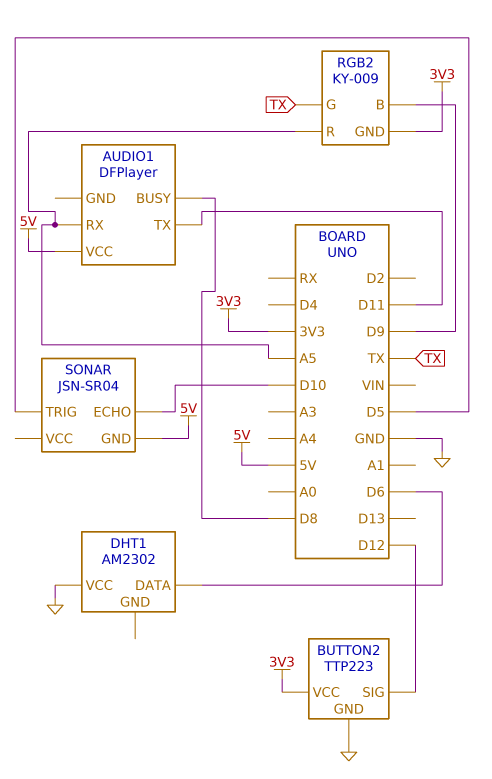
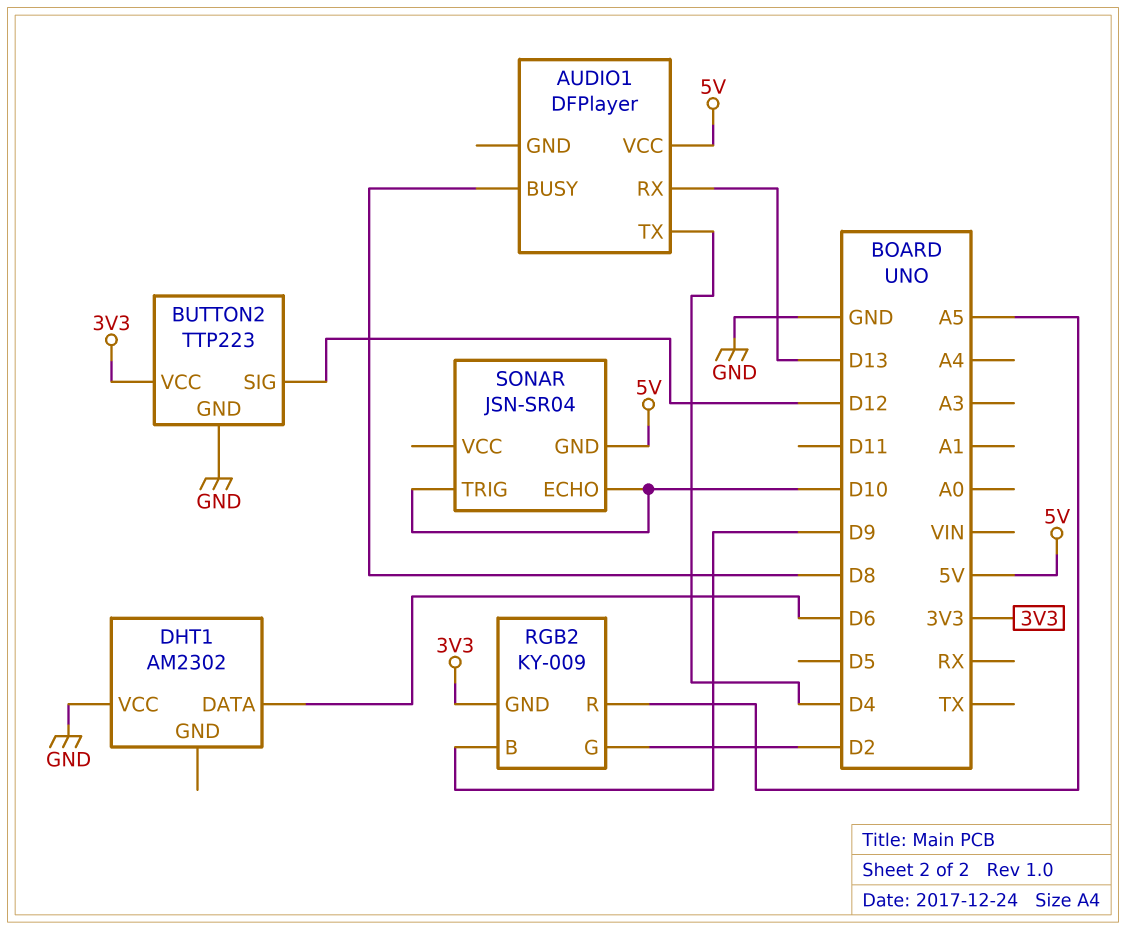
AUDIO1 pin RX: A5 -> D13
AUDIO1 pin TX: D11 -> D4
RGB2 pin G: TX -> D2
SONAR pin TRIG: D5 -> D10

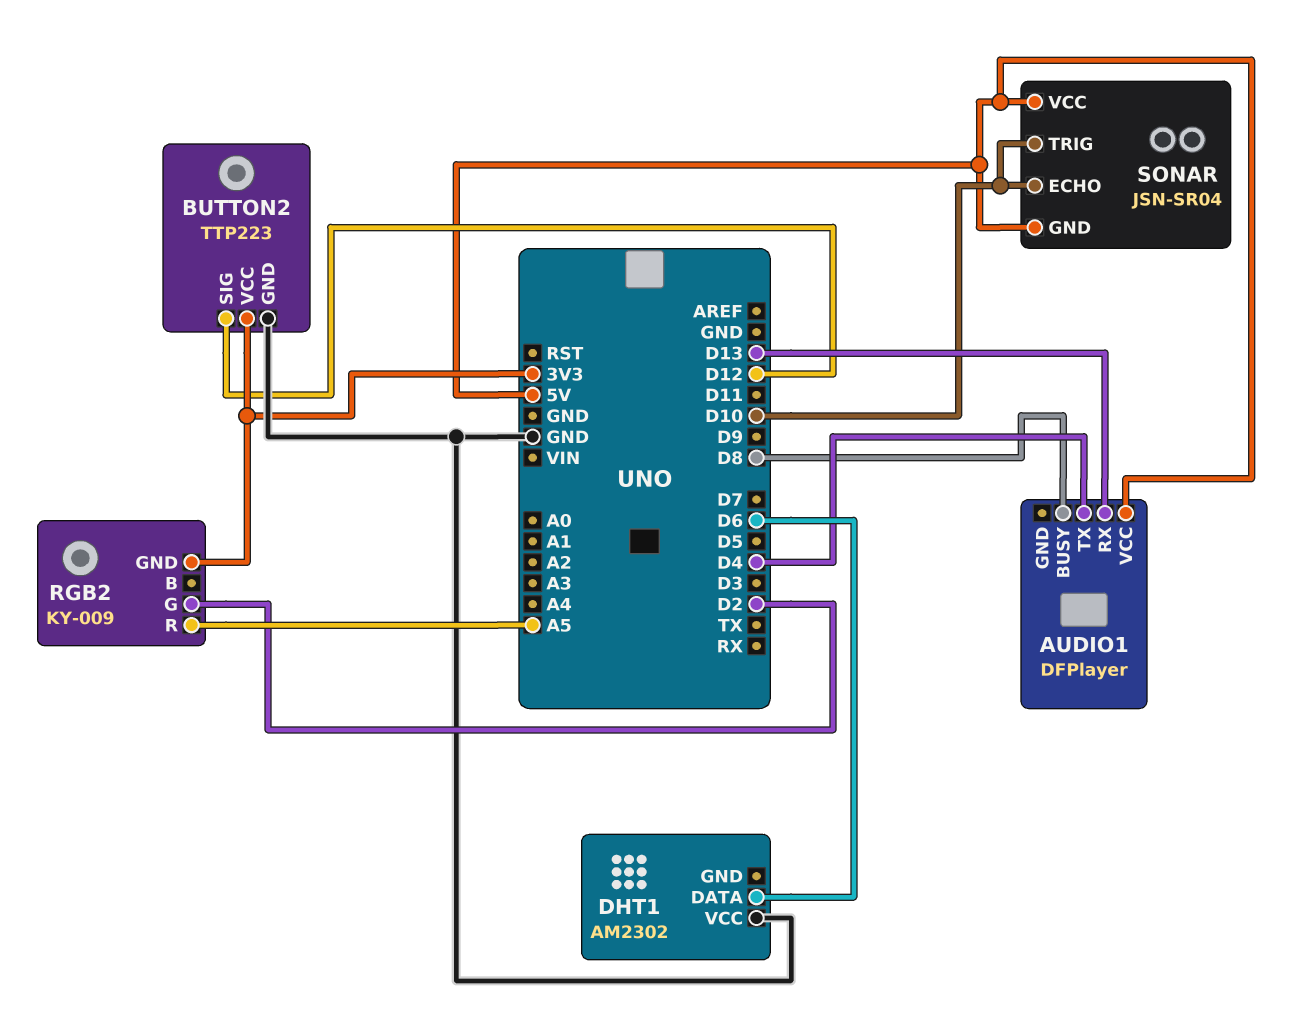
RGB2 pin B: D9 -> none
SONAR pin VCC: none -> 5V

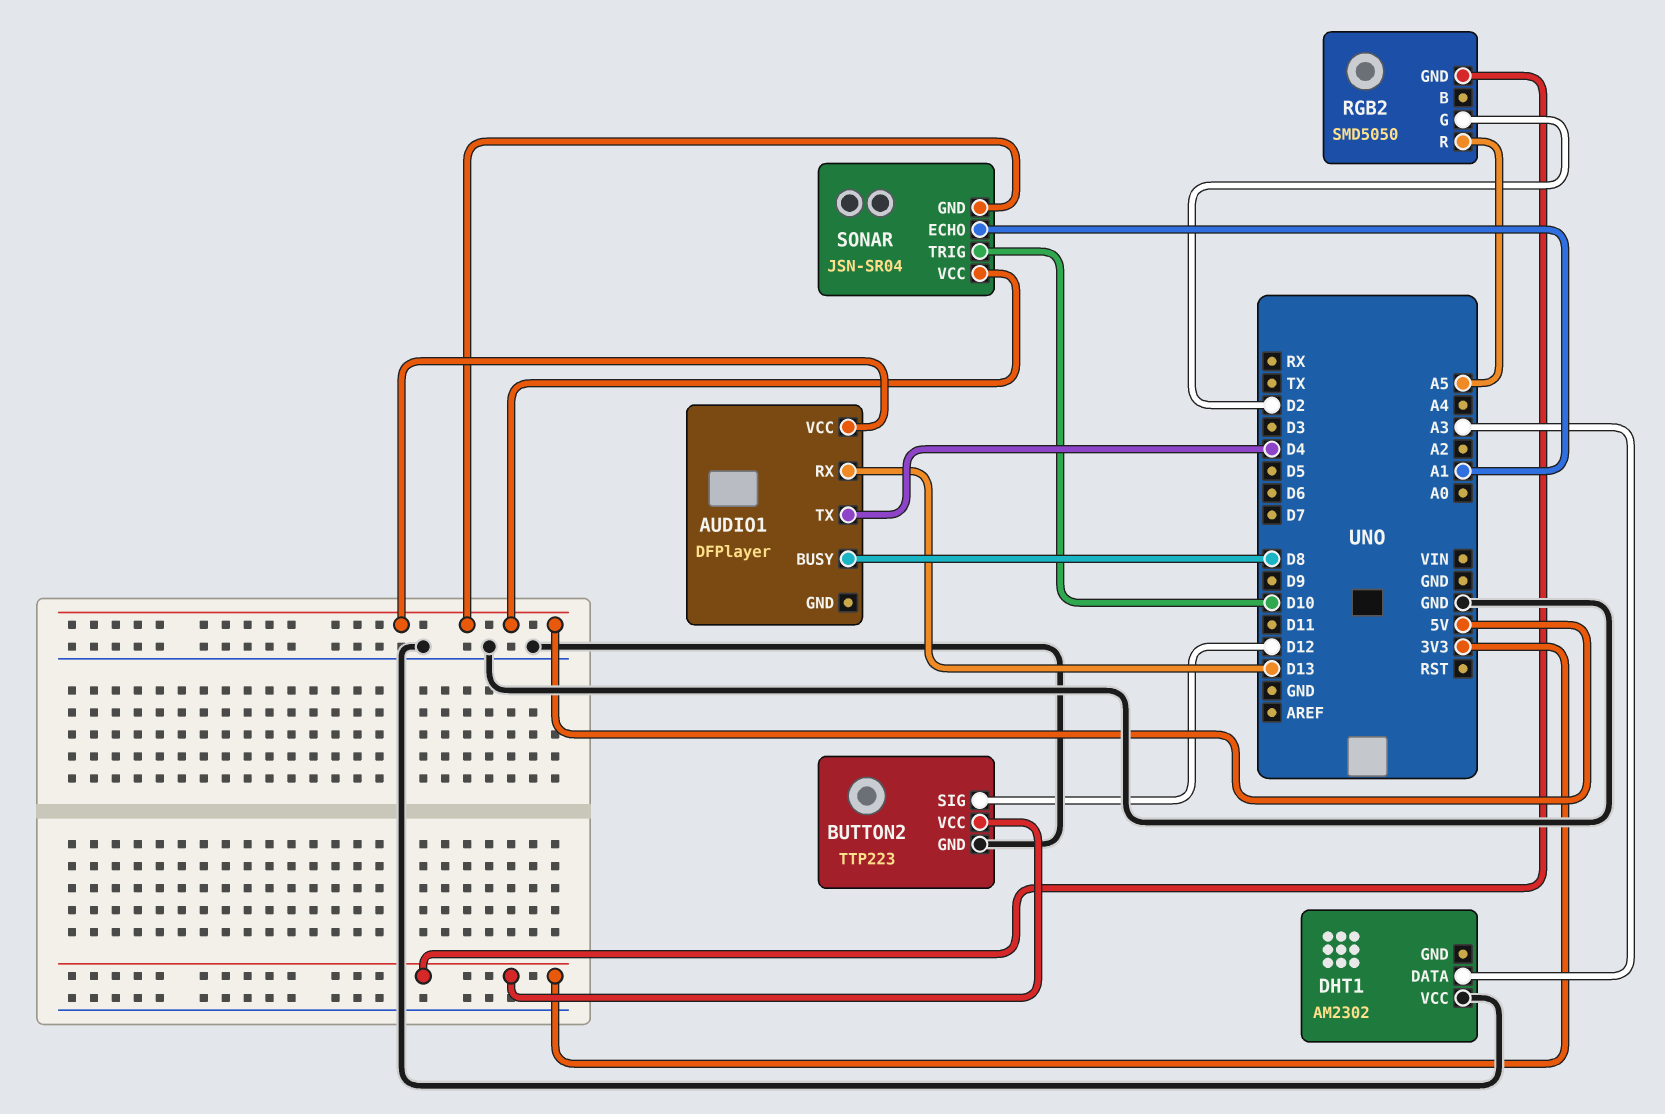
DHT1 pin DATA: D6 -> A3
RGB2: KY-009 -> SMD5050
SONAR pin ECHO: D10 -> A1

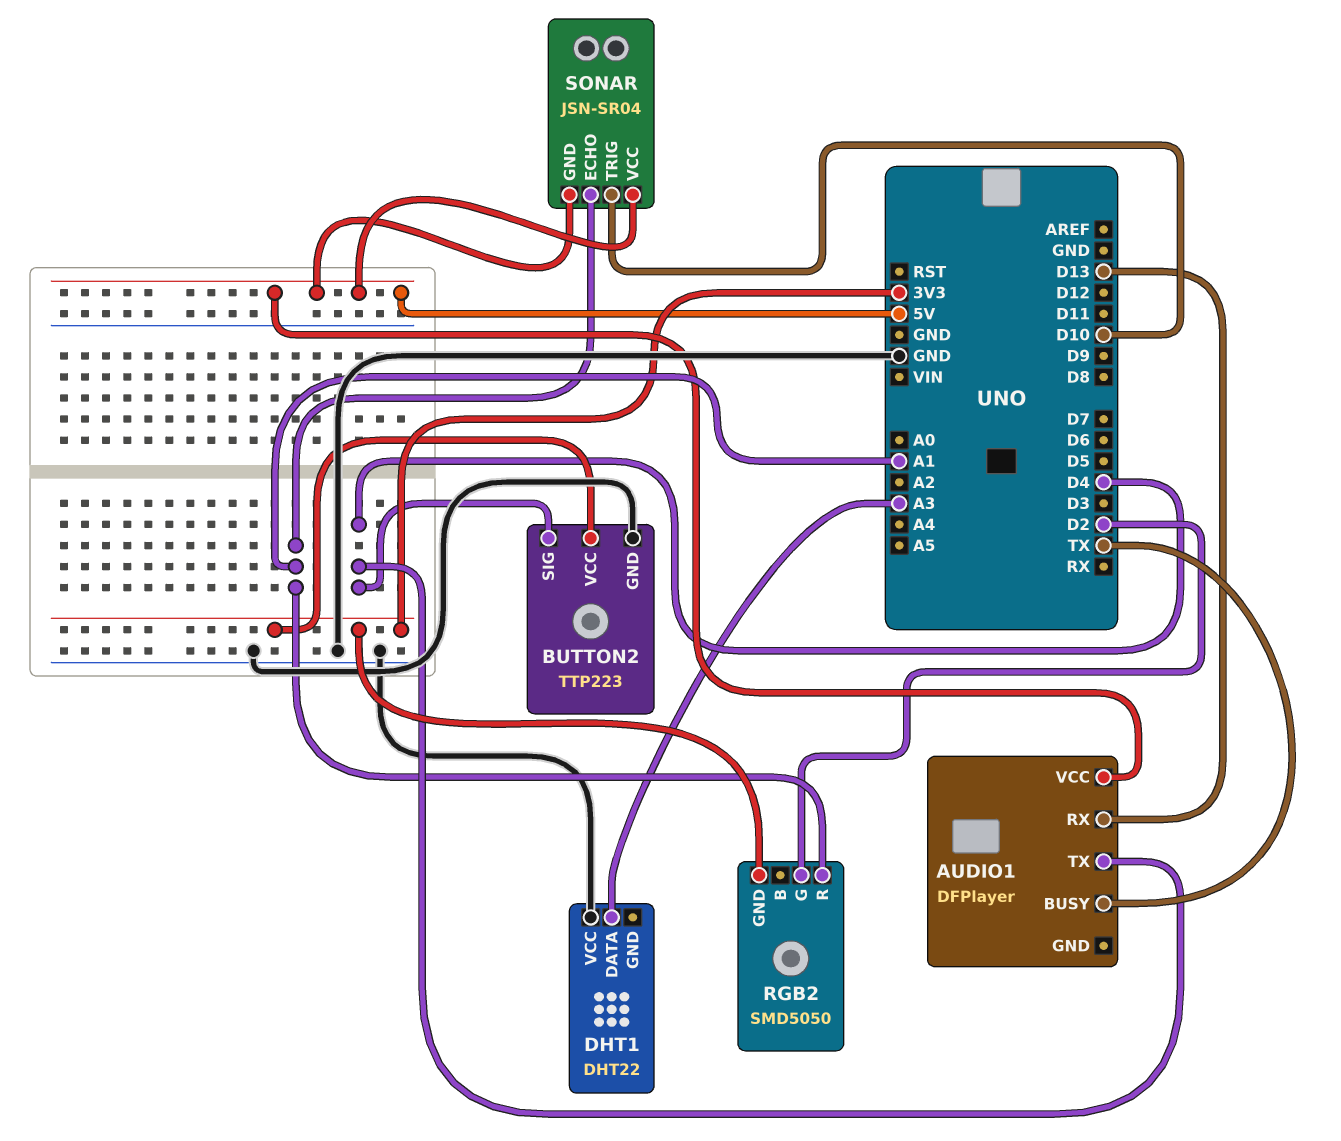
AUDIO1 pin BUSY: D8 -> TX
BUTTON2 pin SIG: D12 -> D4
DHT1: AM2302 -> DHT22
RGB2 pin R: A5 -> A1

